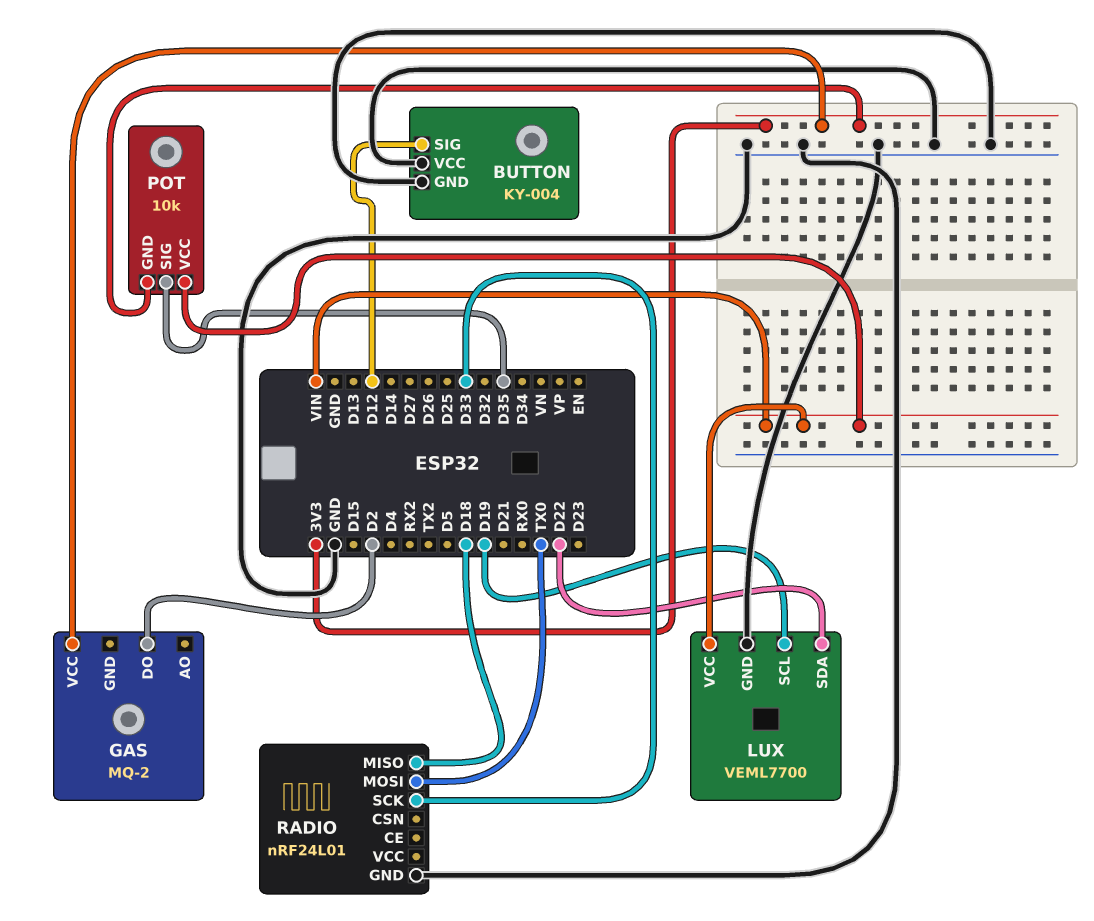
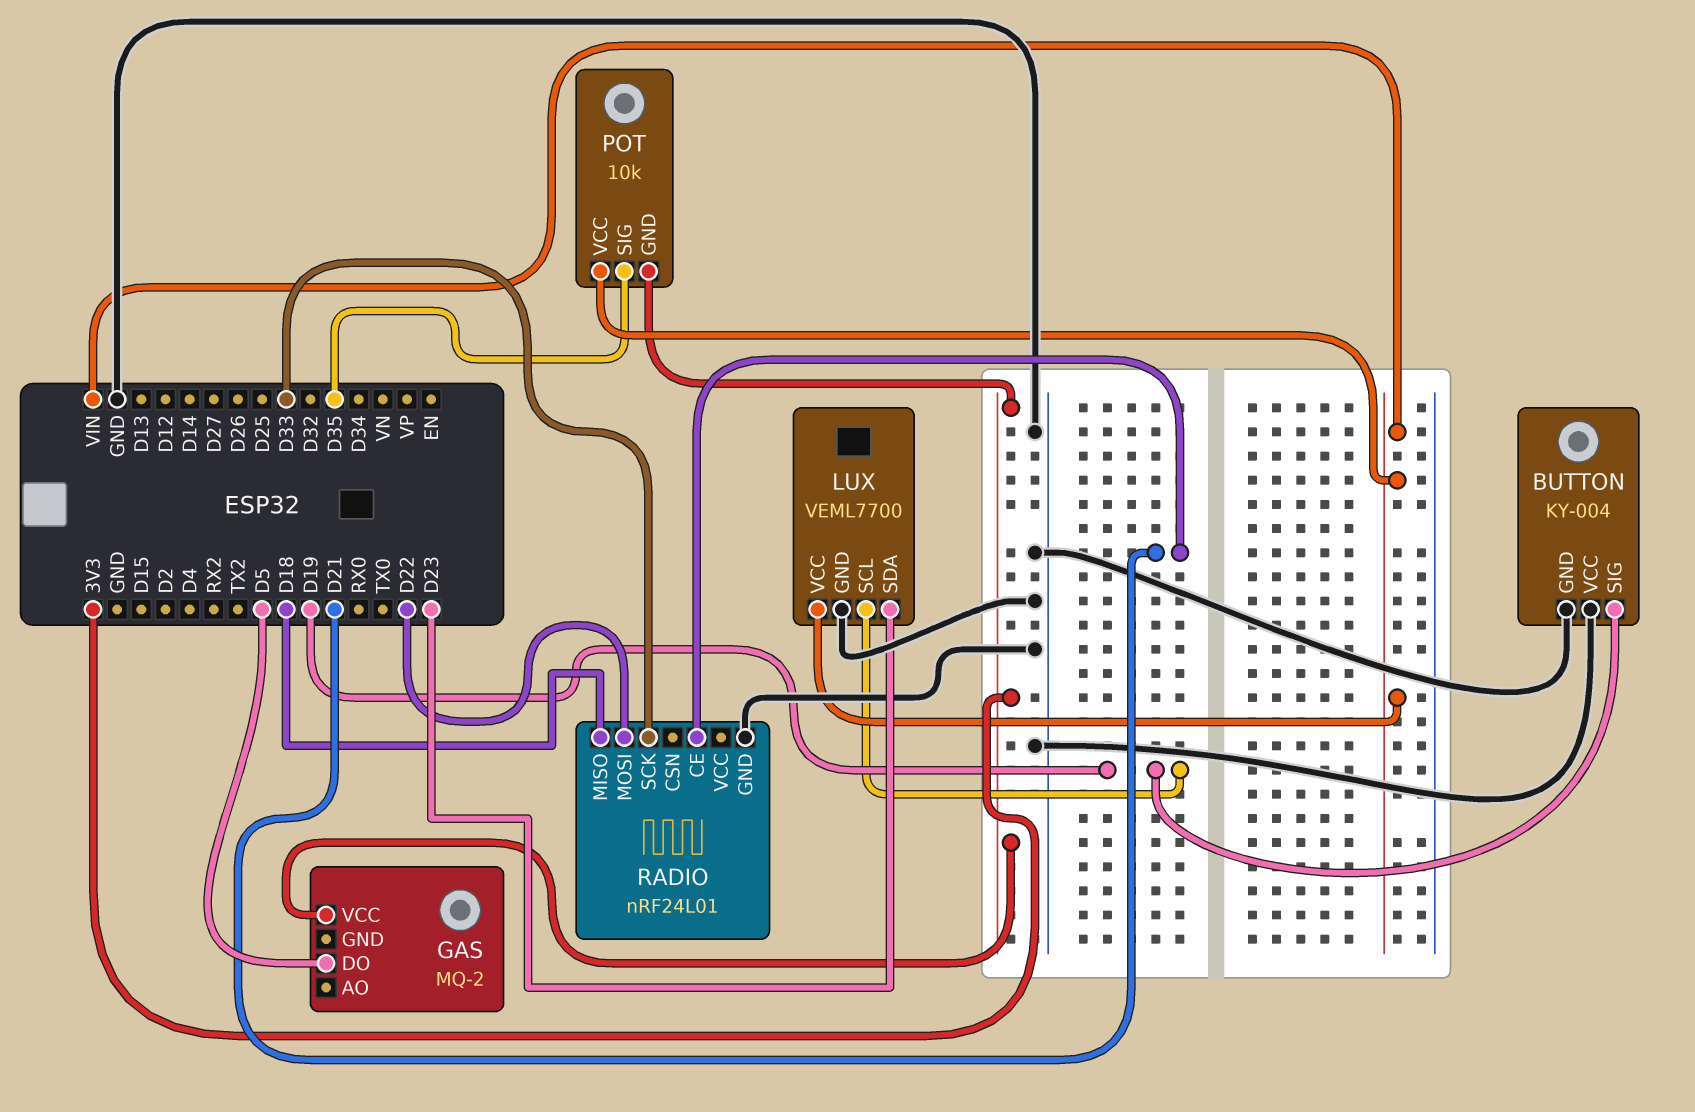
BUTTON pin SIG: D12 -> D19
GAS pin DO: D2 -> D5
LUX pin SDA: D22 -> D23
RADIO pin CE: none -> D21
RADIO pin MOSI: TX0 -> D22

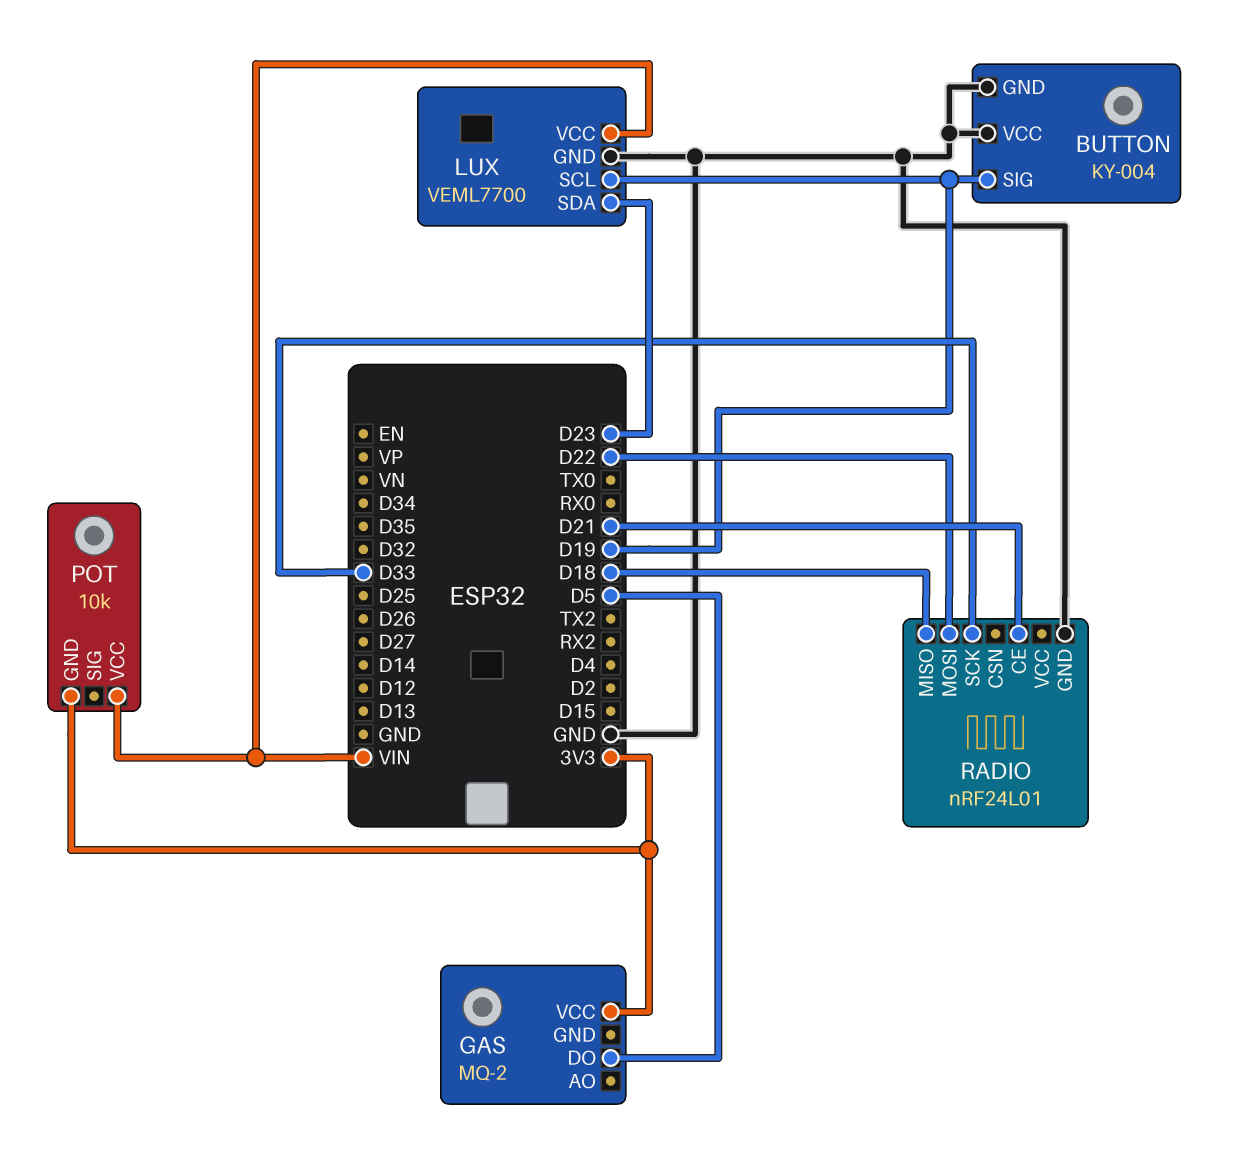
POT pin SIG: D35 -> none

